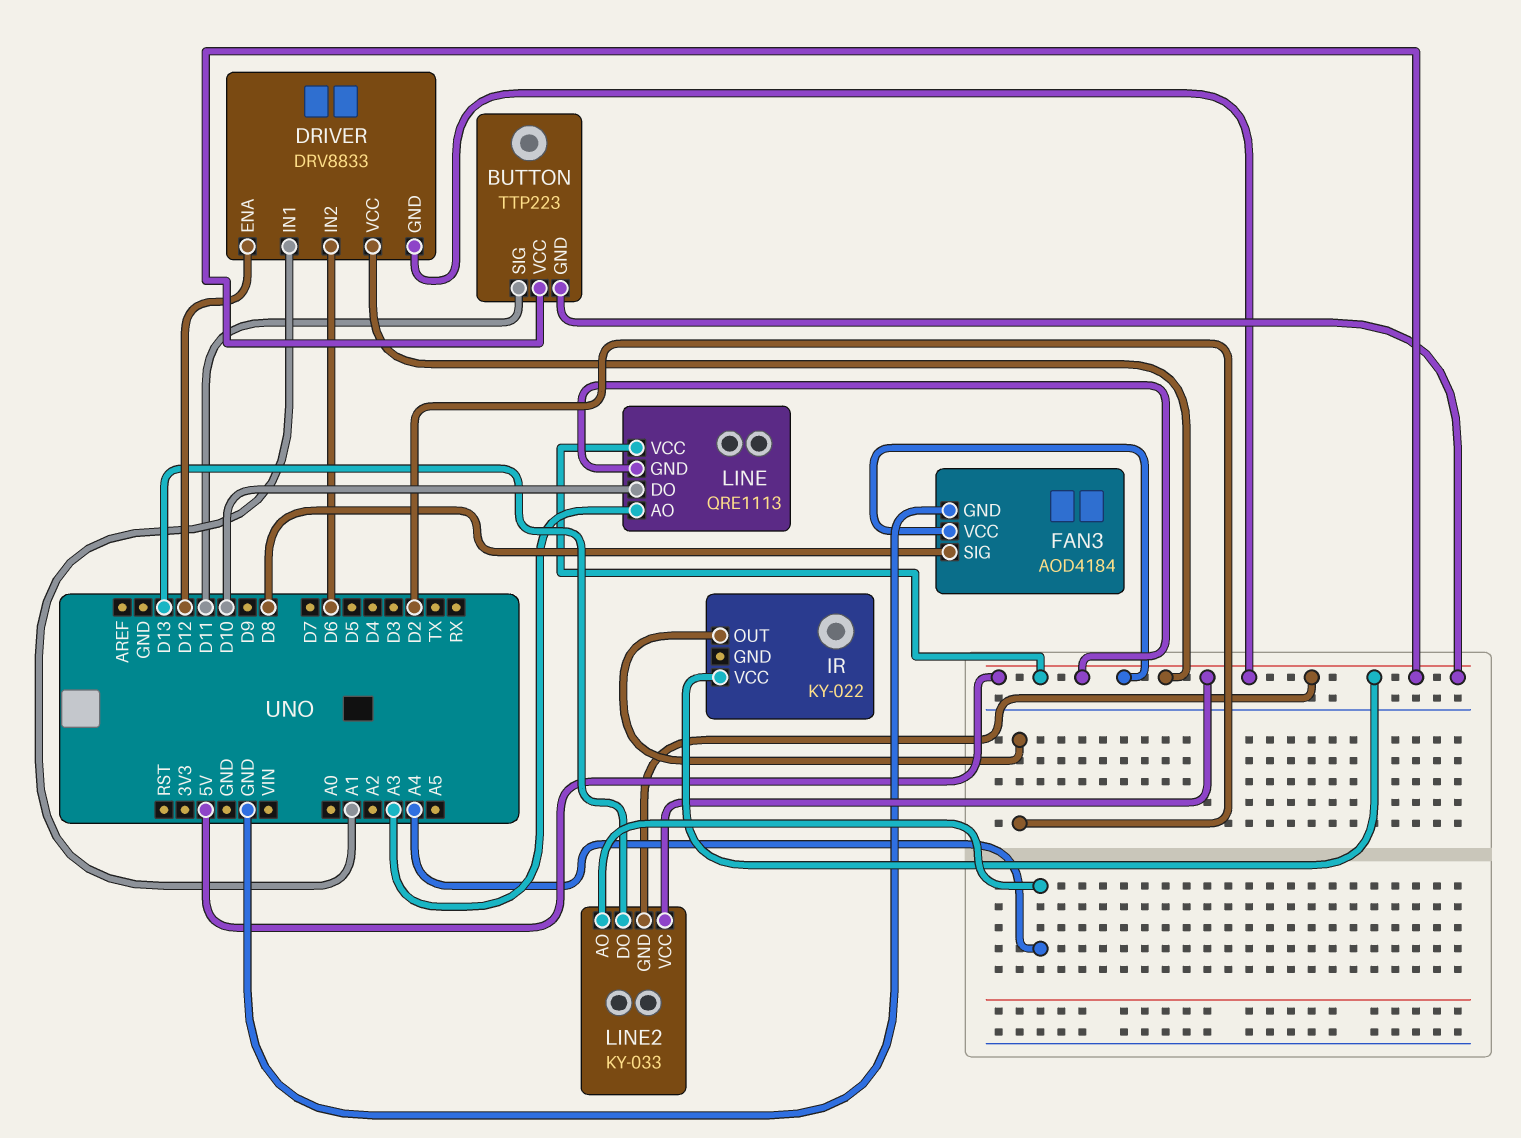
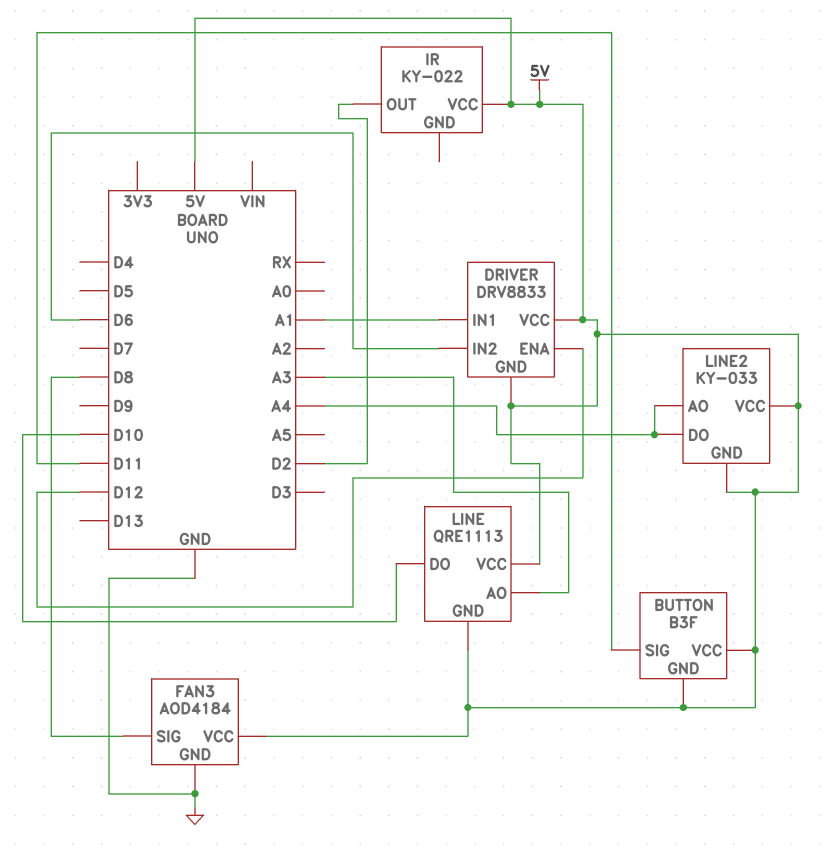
BUTTON: TTP223 -> B3F
LINE2 pin DO: D13 -> A4

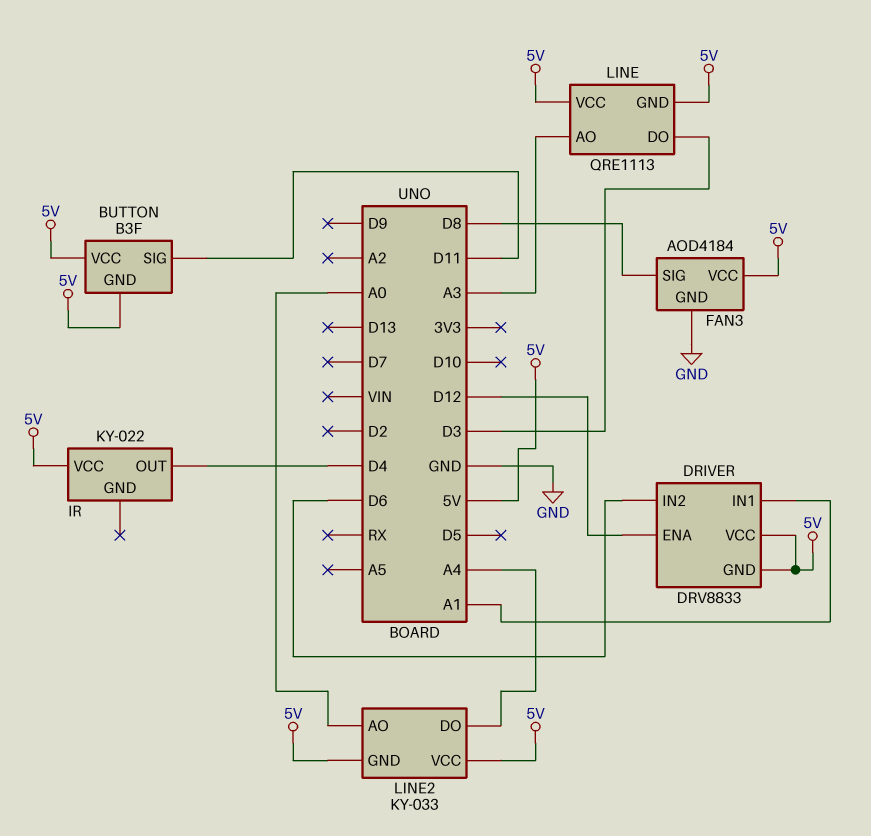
IR pin OUT: D2 -> D4
LINE pin DO: D10 -> D3
LINE2 pin AO: A4 -> A0

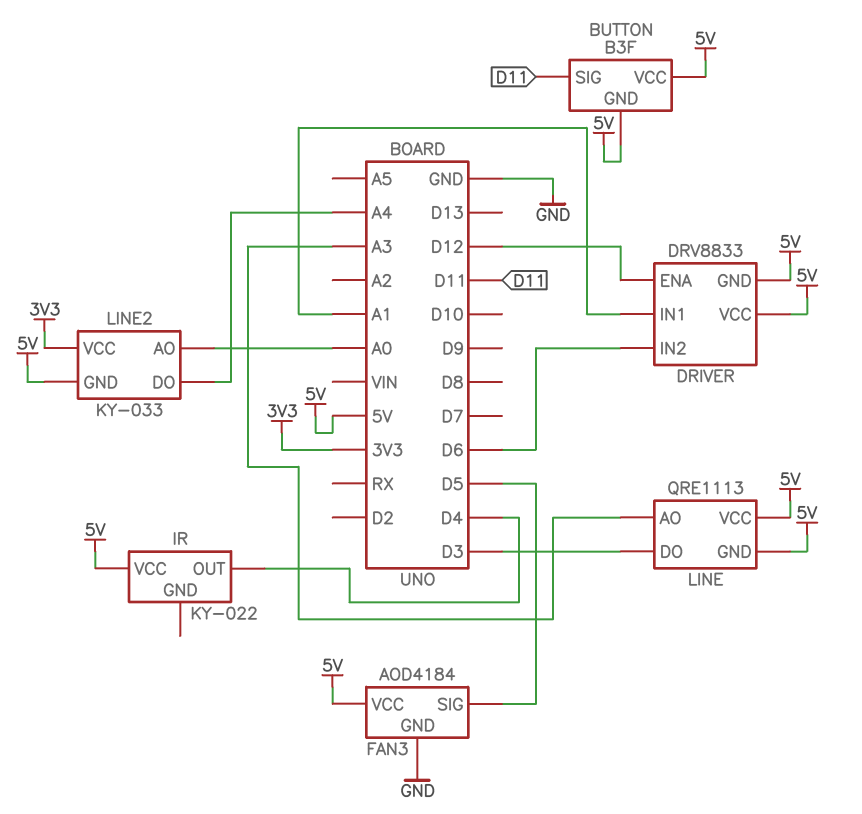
FAN3 pin SIG: D8 -> D5
LINE2 pin VCC: 5V -> 3V3

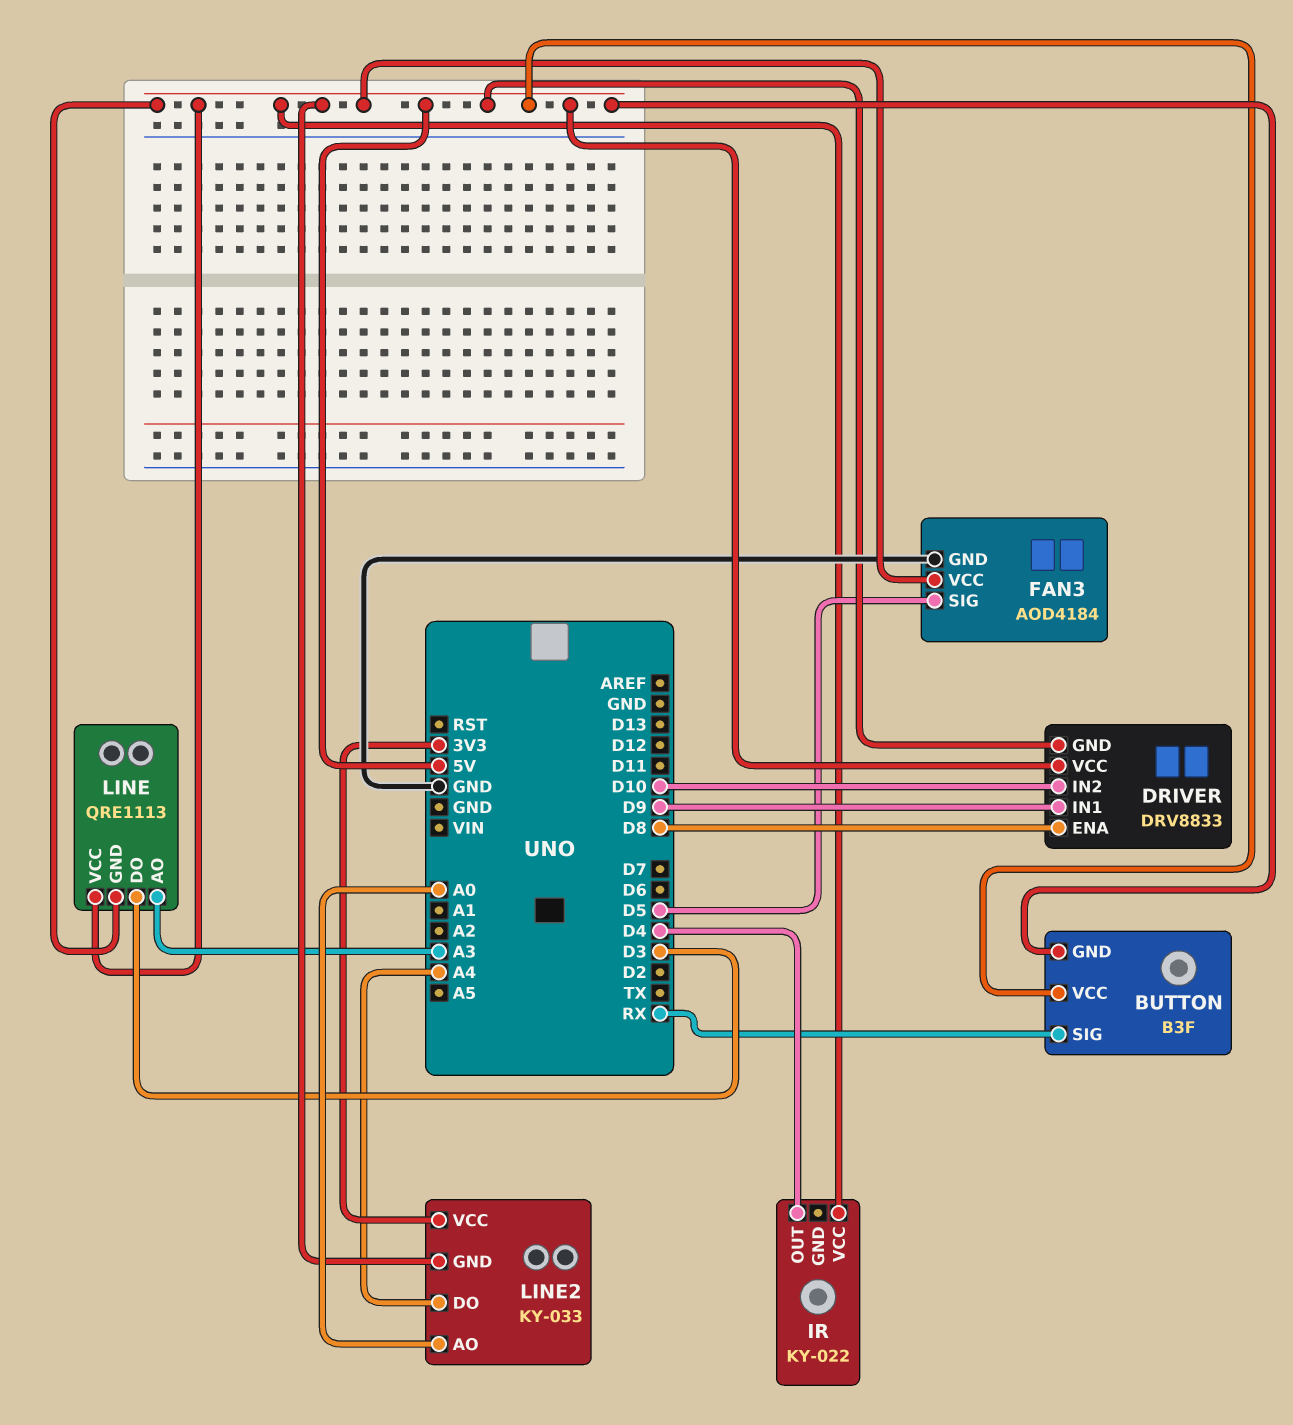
BUTTON pin SIG: D11 -> RX
DRIVER pin ENA: D12 -> D8
DRIVER pin IN1: A1 -> D9
DRIVER pin IN2: D6 -> D10

